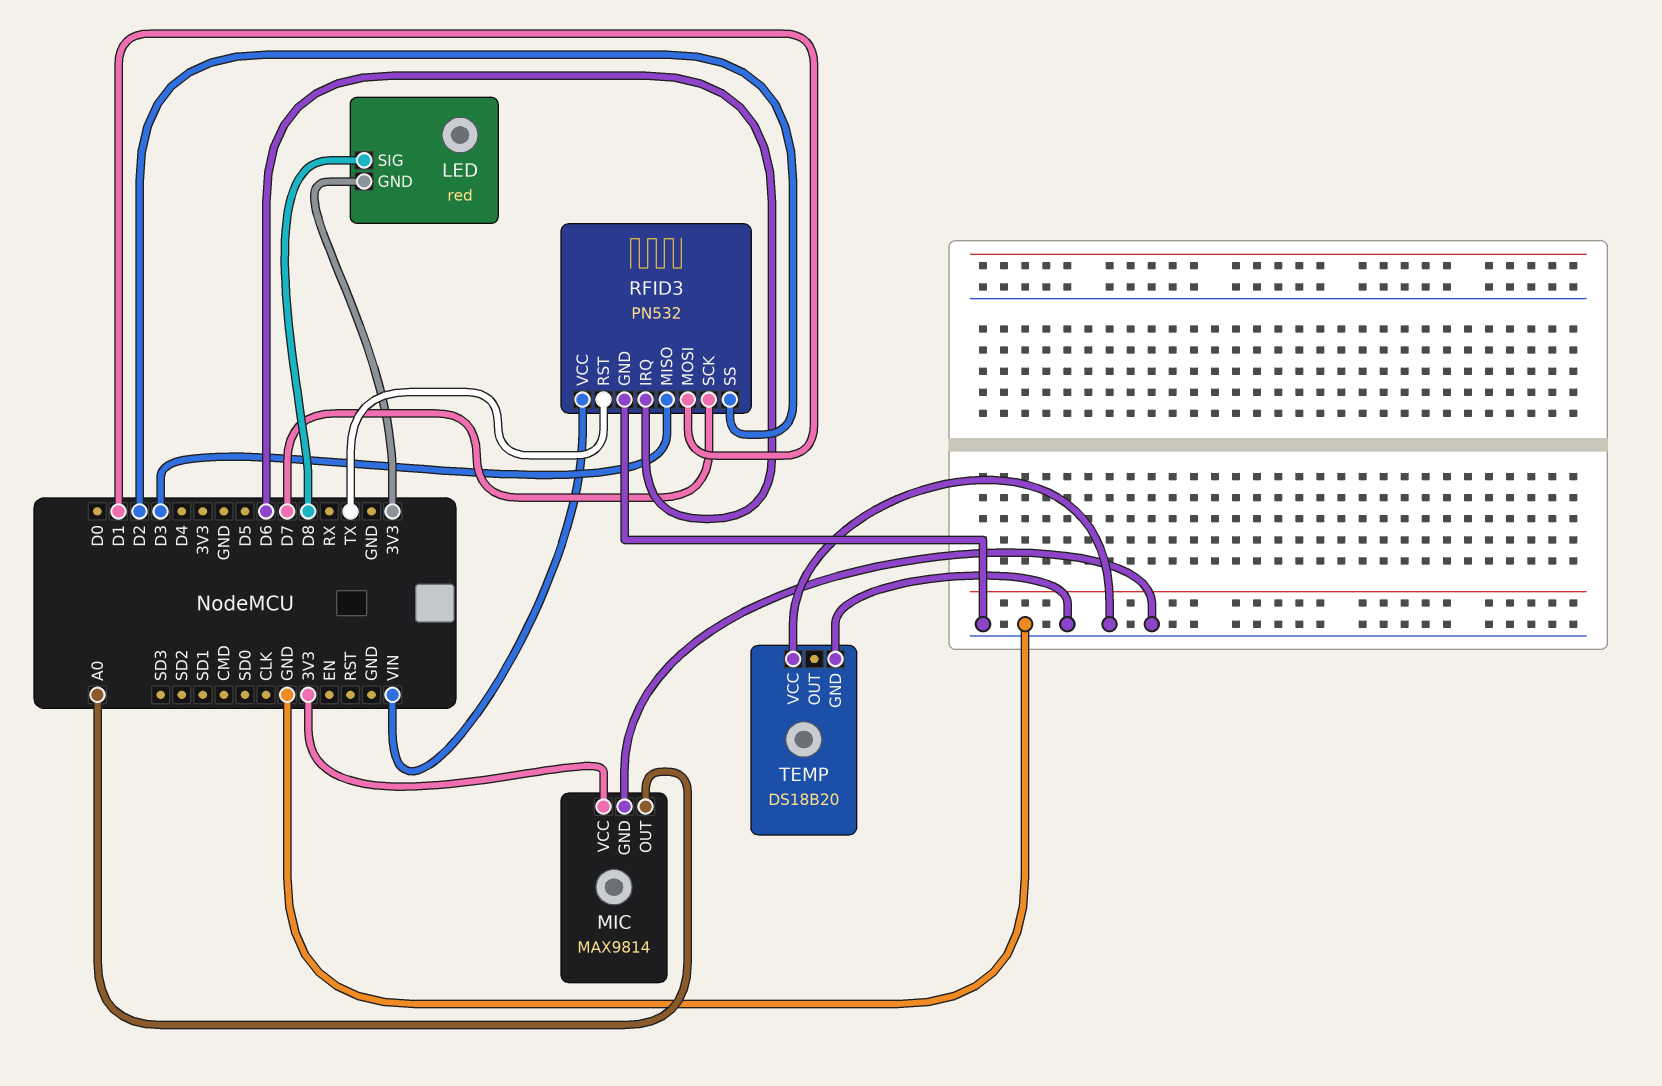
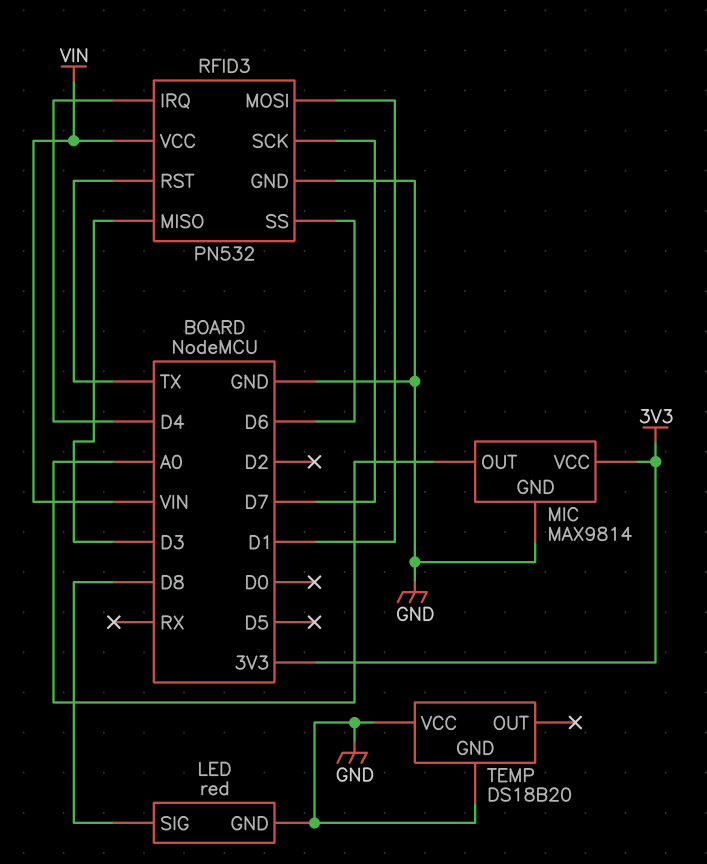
LED pin GND: 3V3 -> GND
RFID3 pin IRQ: D6 -> D4
RFID3 pin SS: D2 -> D6

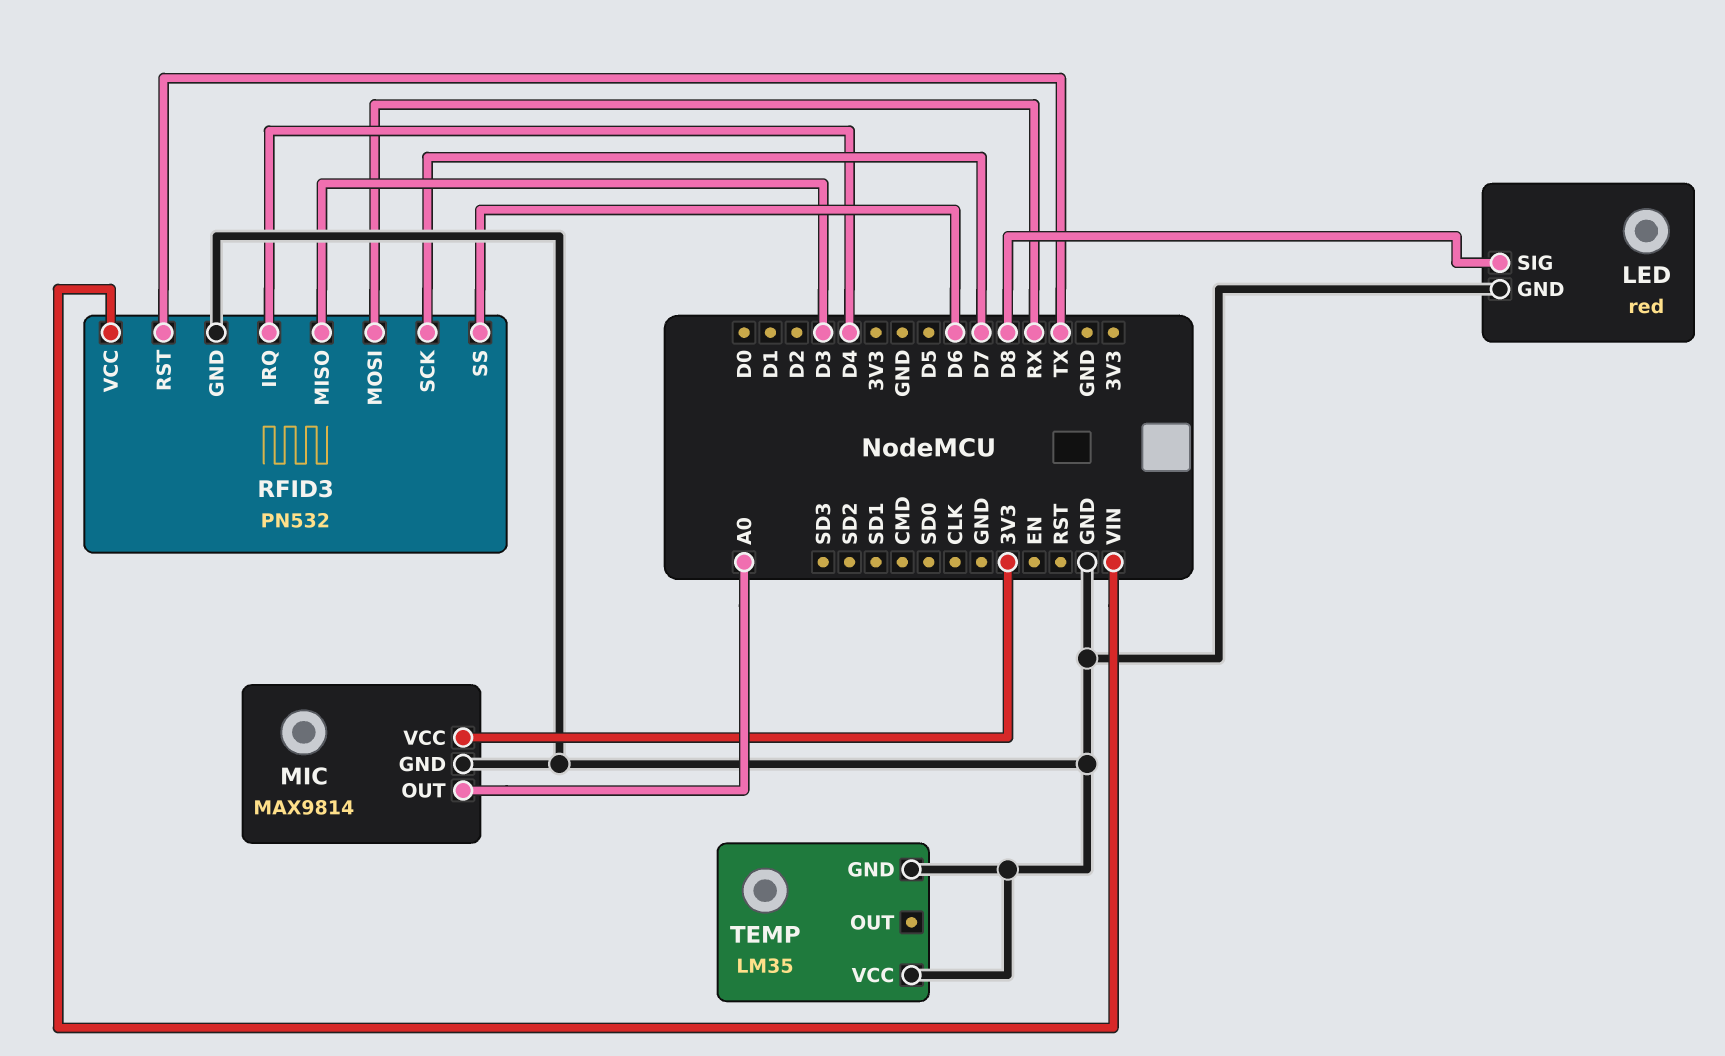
RFID3 pin MOSI: D1 -> RX
TEMP: DS18B20 -> LM35

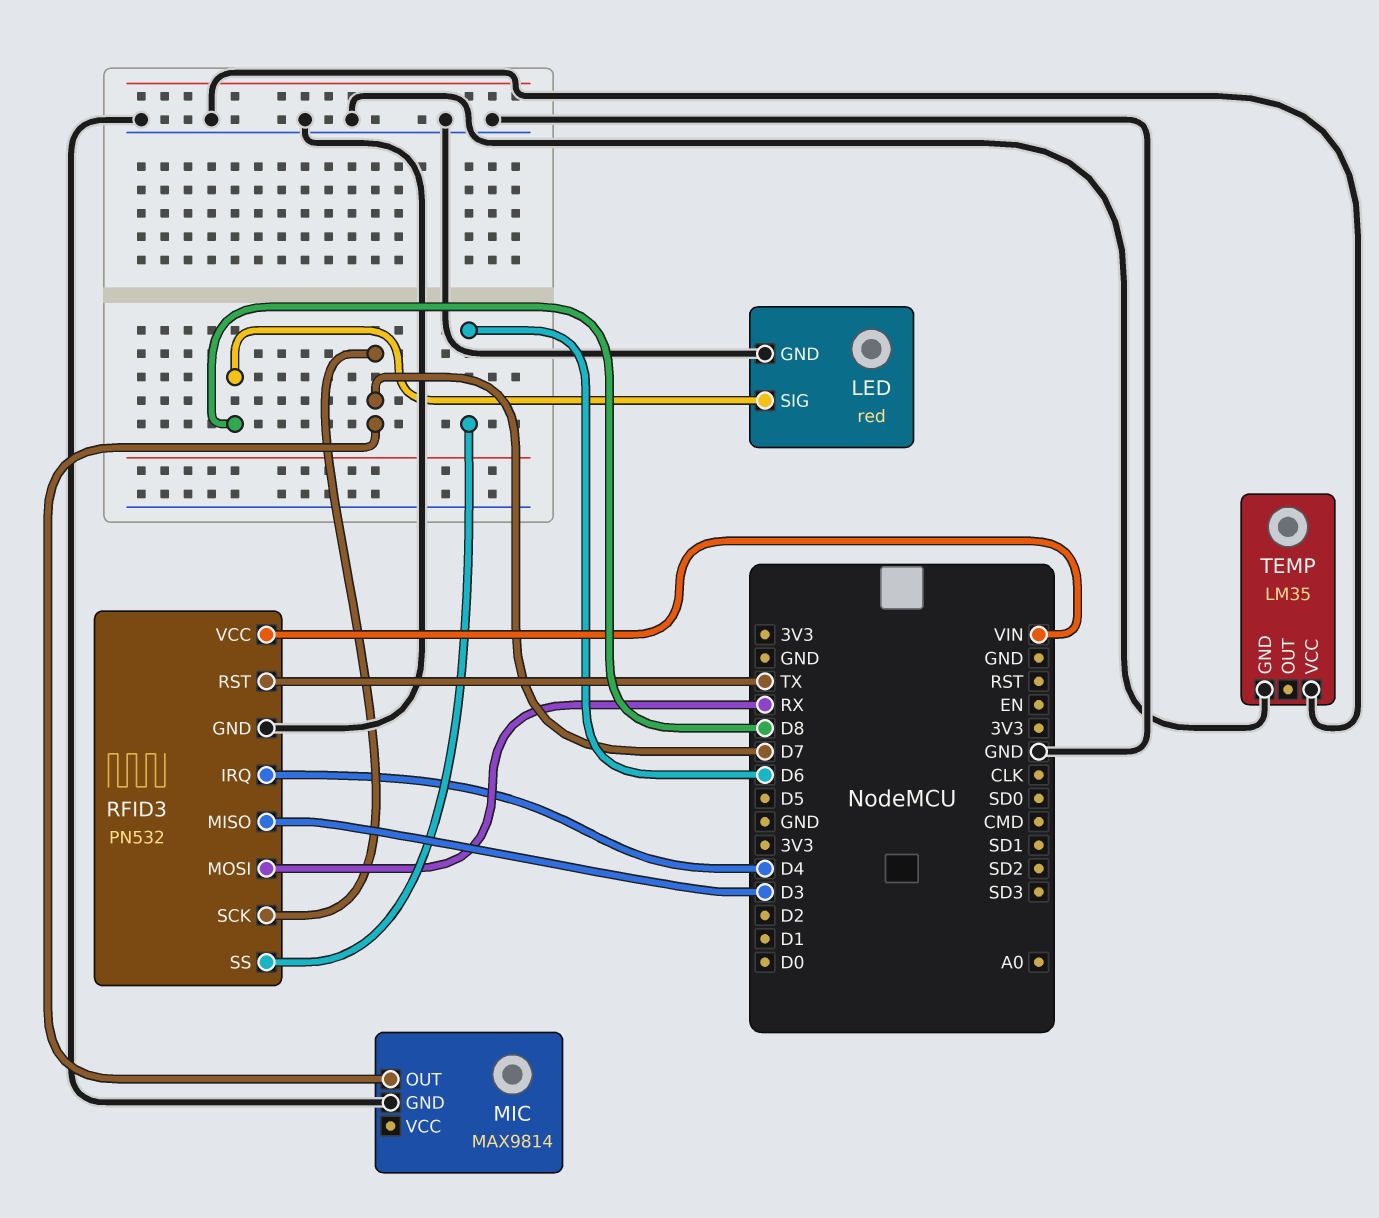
MIC pin OUT: A0 -> D7
MIC pin VCC: 3V3 -> none

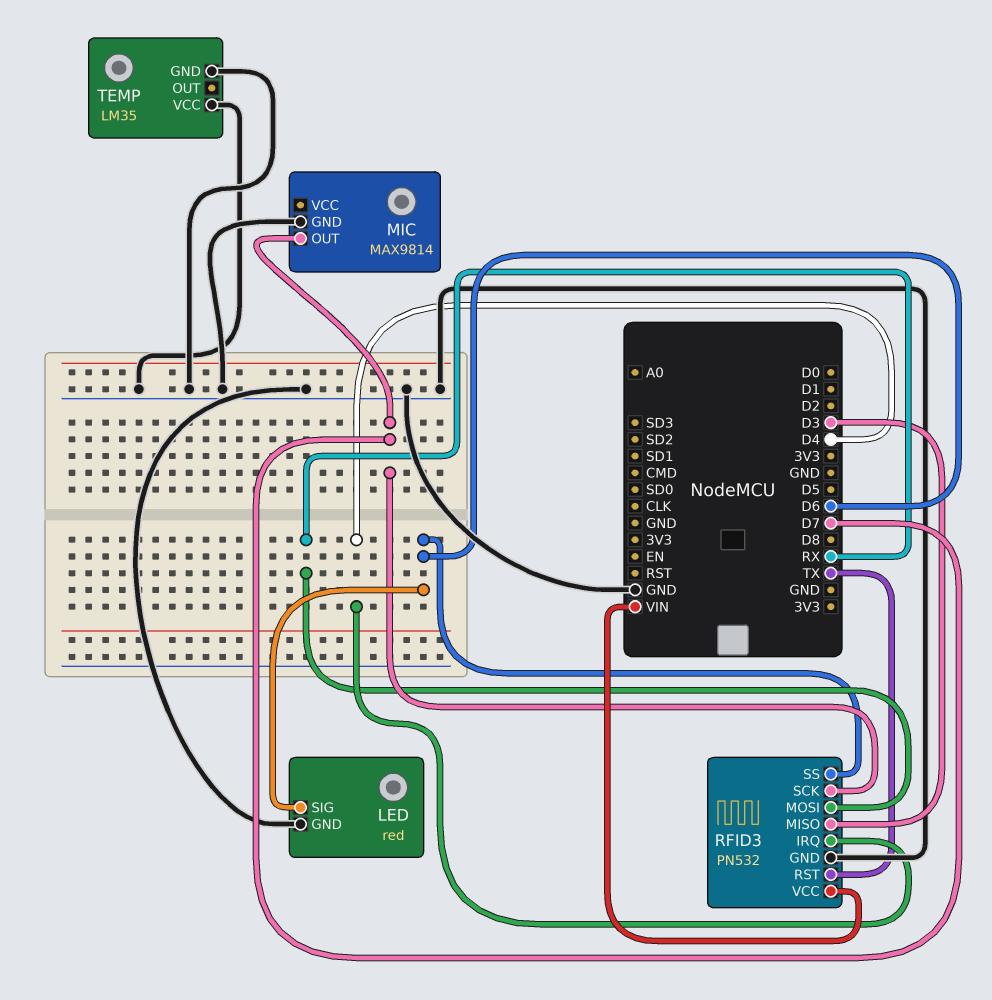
LED pin SIG: D8 -> D6

